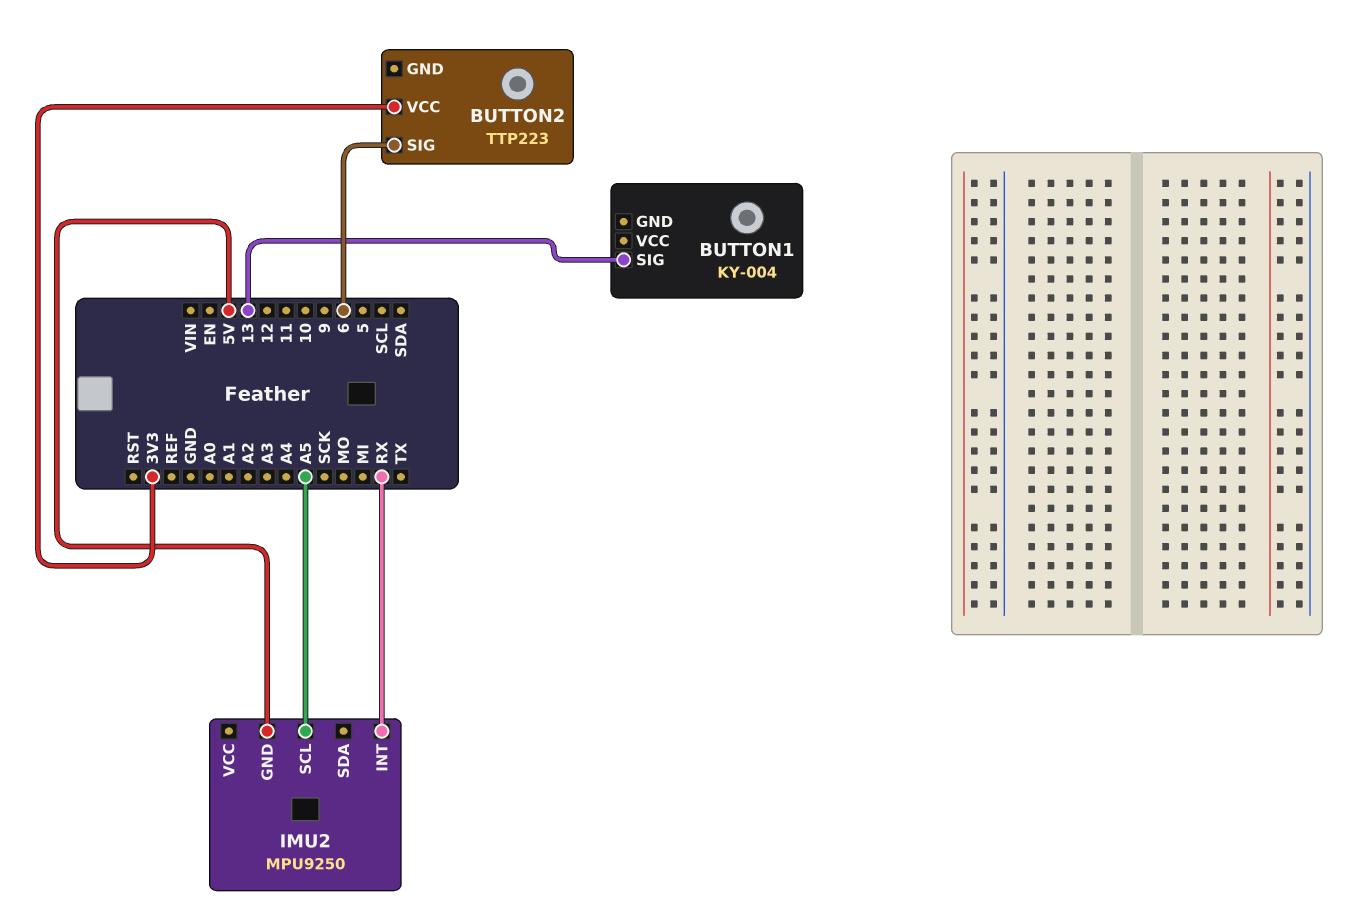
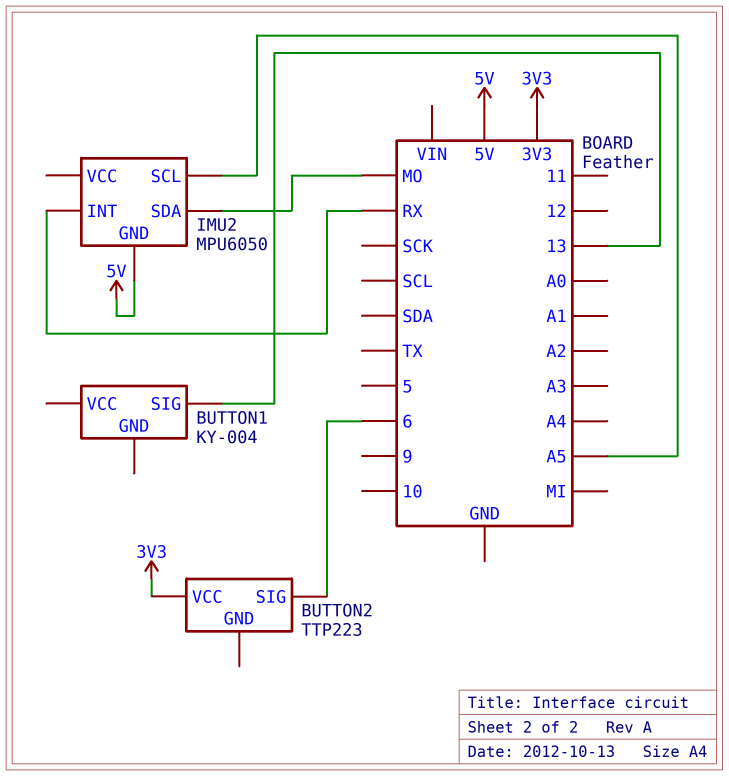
IMU2: MPU9250 -> MPU6050
IMU2 pin SDA: none -> MO

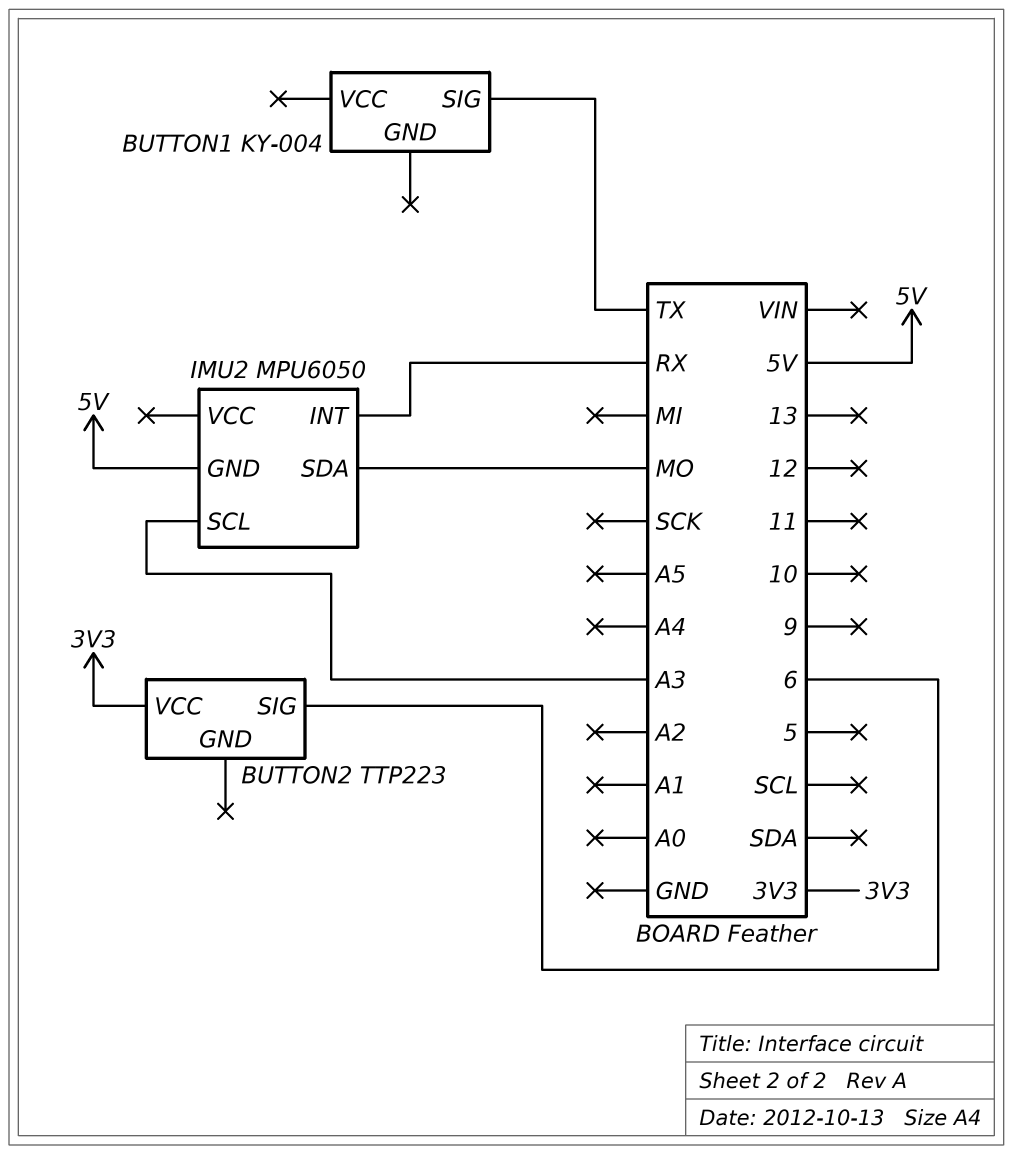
BUTTON1 pin SIG: 13 -> TX
IMU2 pin SCL: A5 -> A3

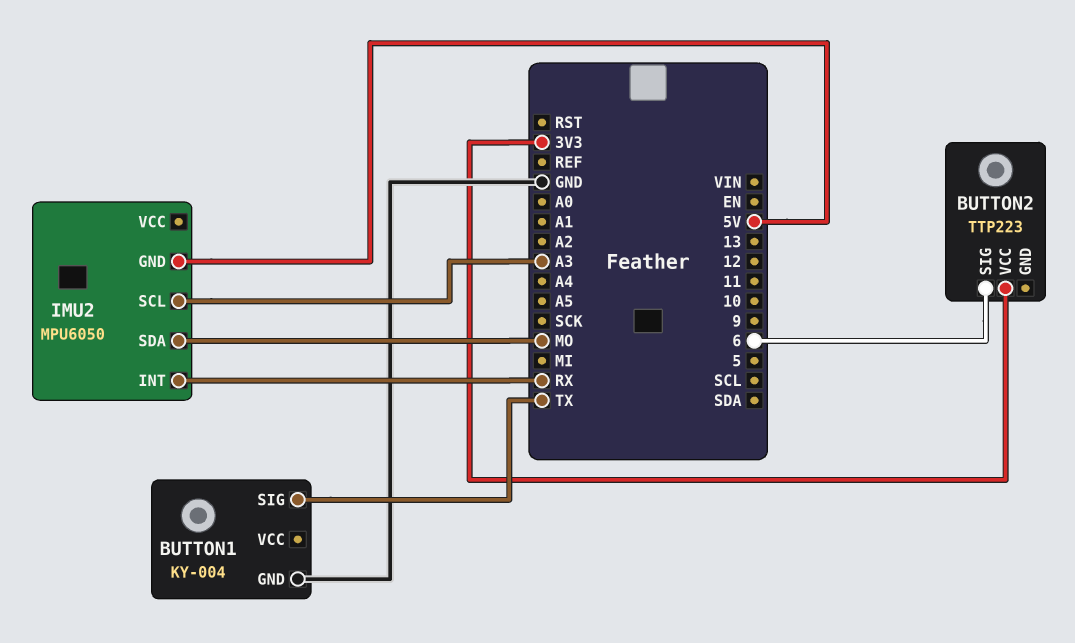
BUTTON1 pin GND: none -> GND

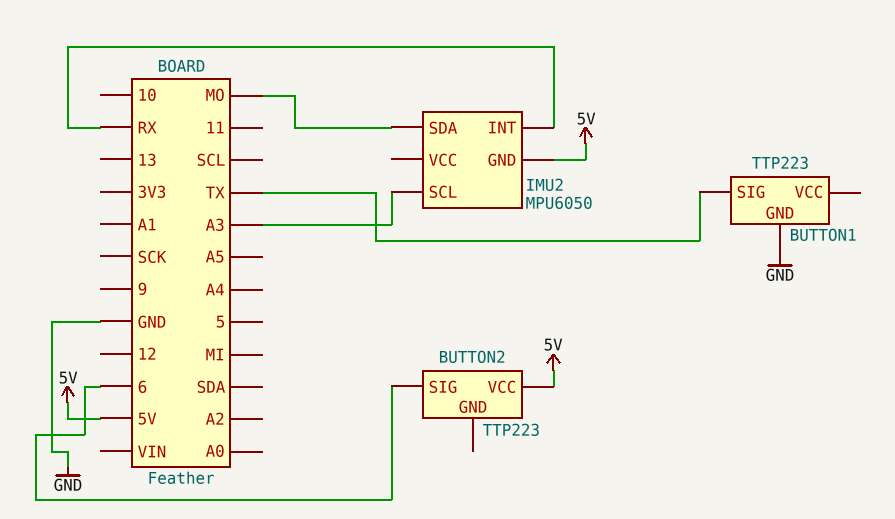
BUTTON1: KY-004 -> TTP223
BUTTON2 pin VCC: 3V3 -> 5V

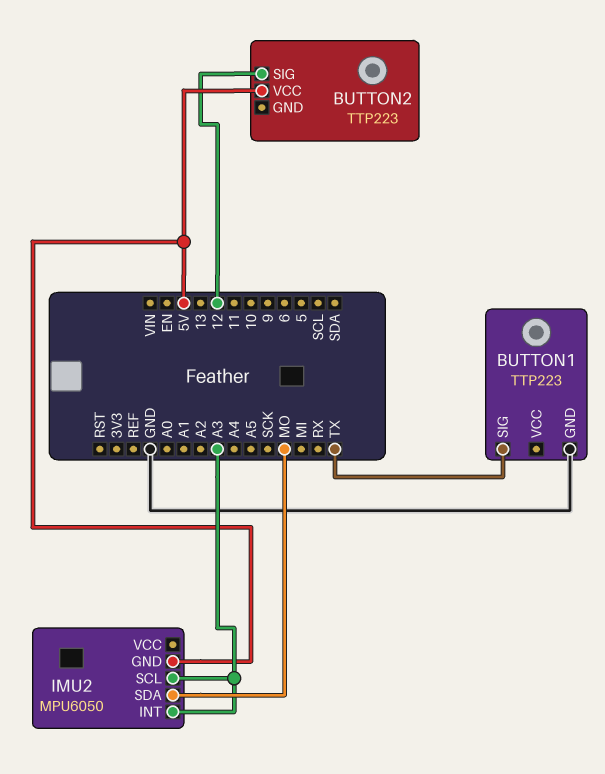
BUTTON2 pin SIG: 6 -> 12
IMU2 pin INT: RX -> A3

